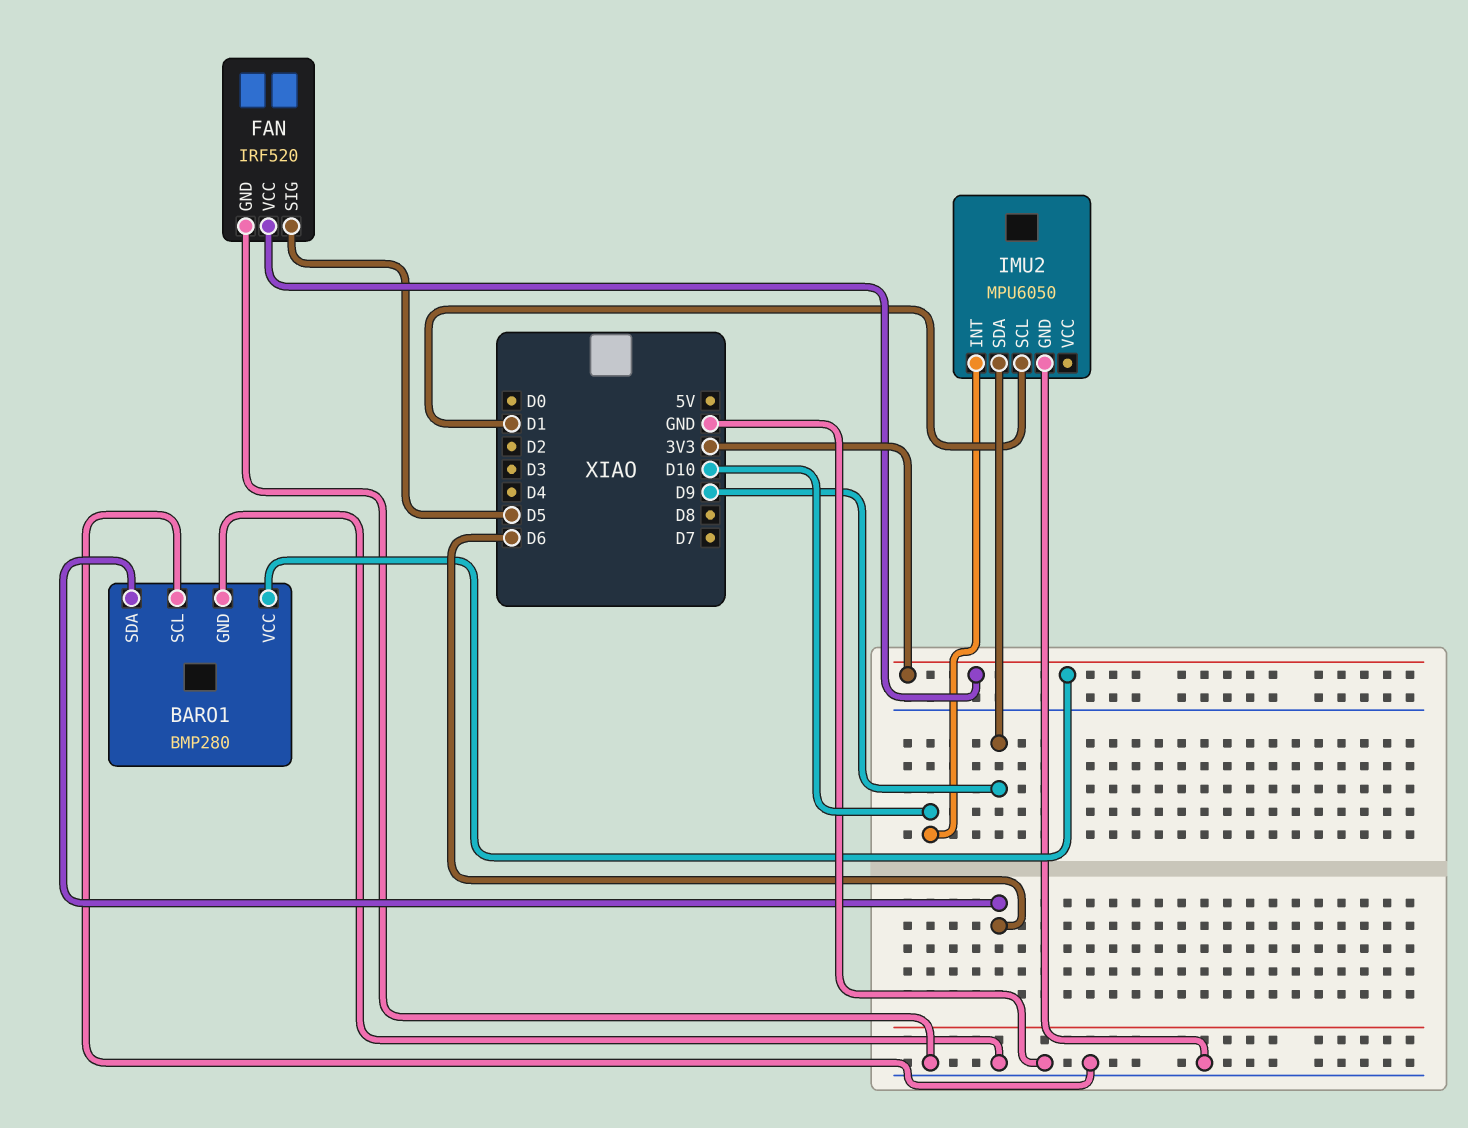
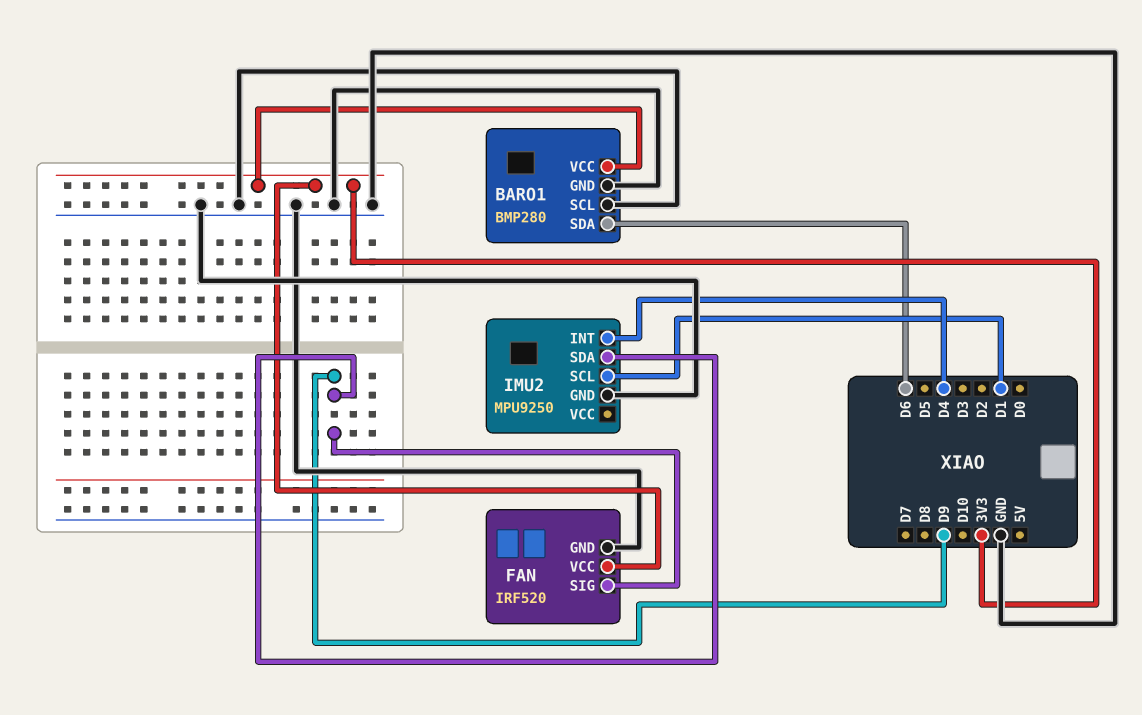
FAN pin SIG: D5 -> D9
IMU2: MPU6050 -> MPU9250
IMU2 pin INT: D10 -> D4

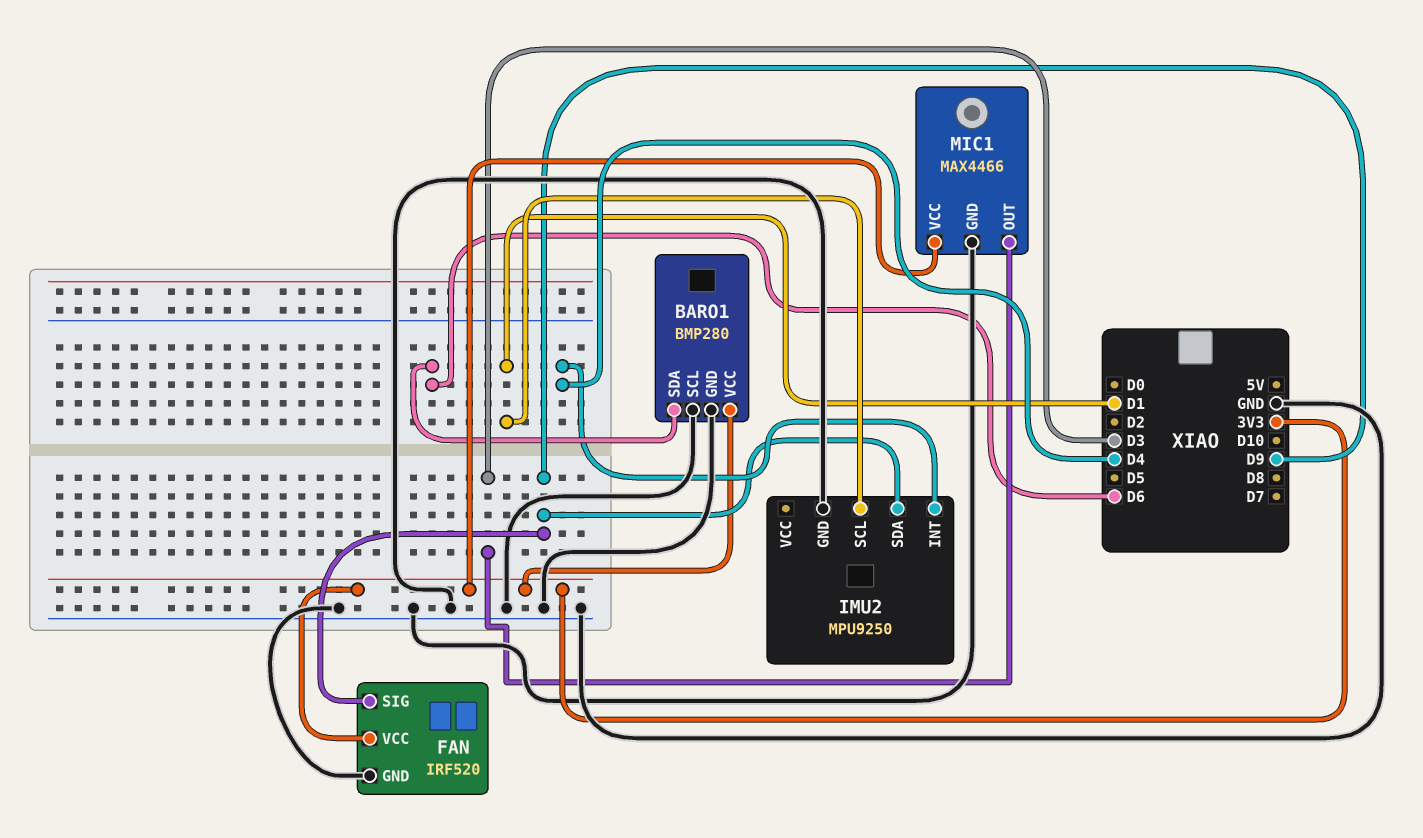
MIC1: none -> MAX4466
MIC1 pin GND: none -> GND
MIC1 pin OUT: none -> D3
MIC1 pin VCC: none -> 3V3

